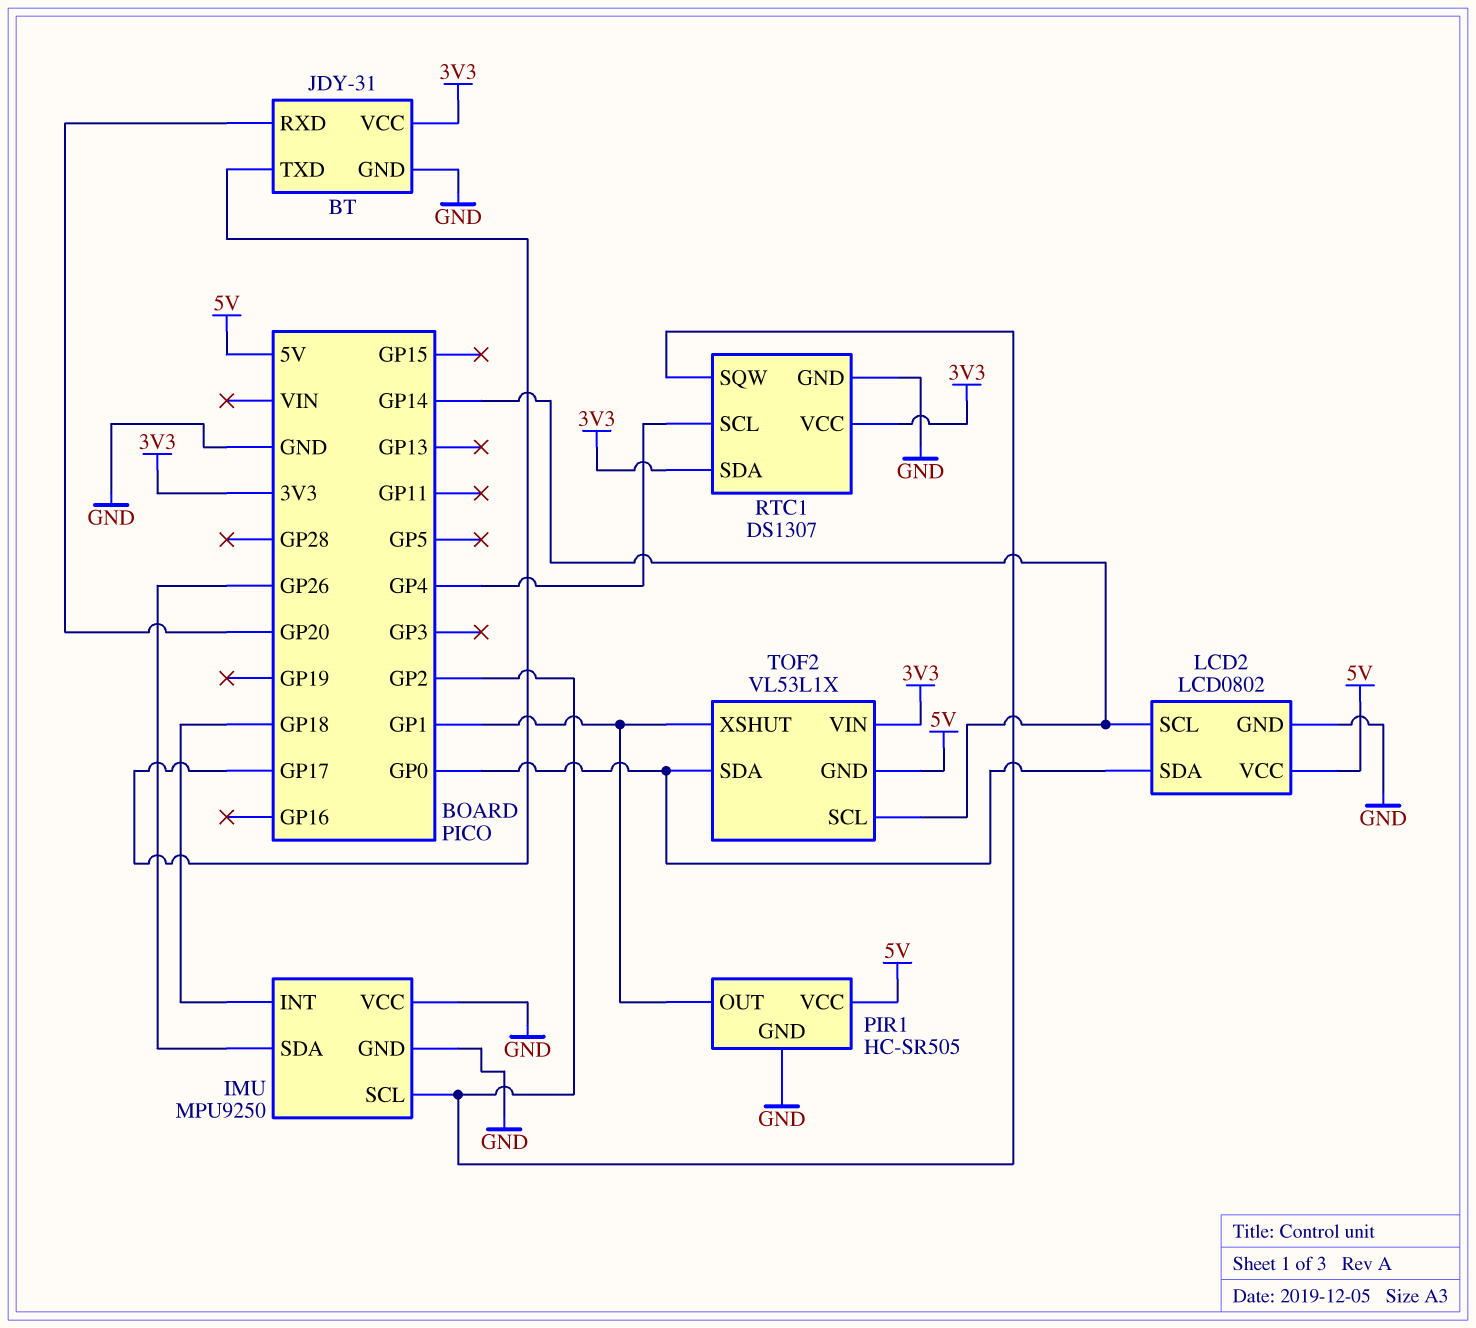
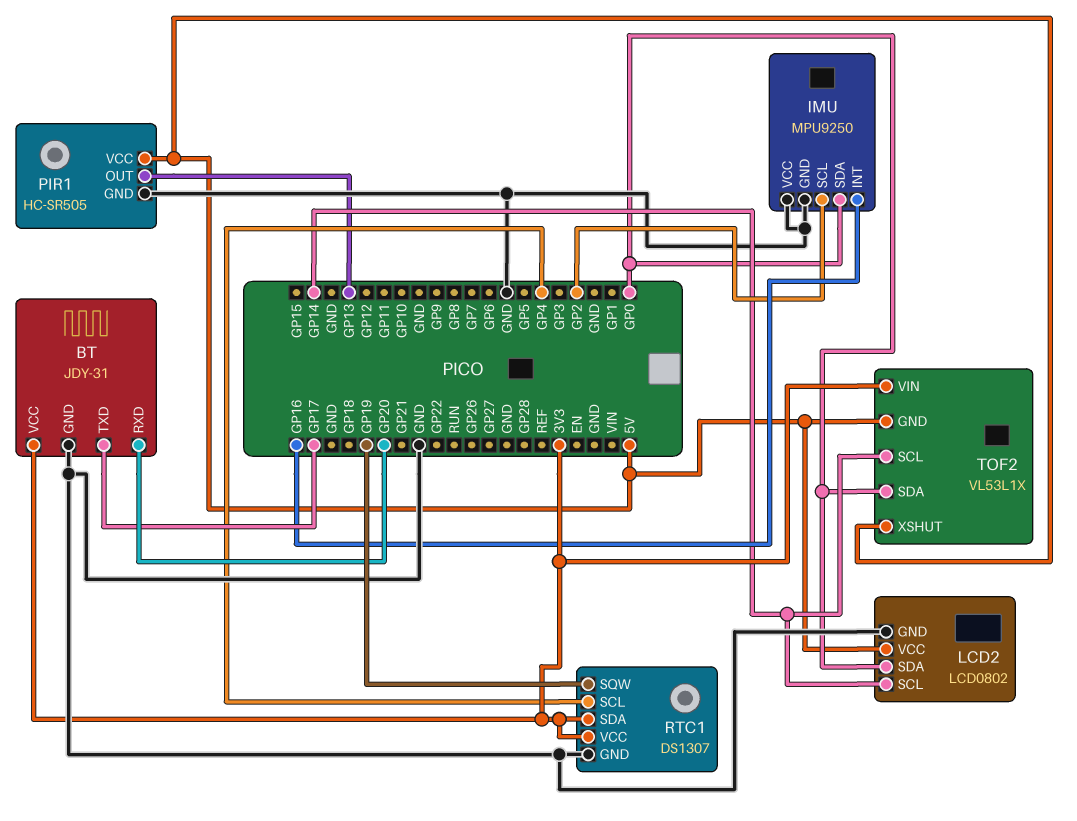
IMU pin INT: GP18 -> GP16
IMU pin SDA: GP26 -> GP0
PIR1 pin OUT: GP1 -> GP13
RTC1 pin SQW: GP2 -> GP19
TOF2 pin XSHUT: GP1 -> 5V

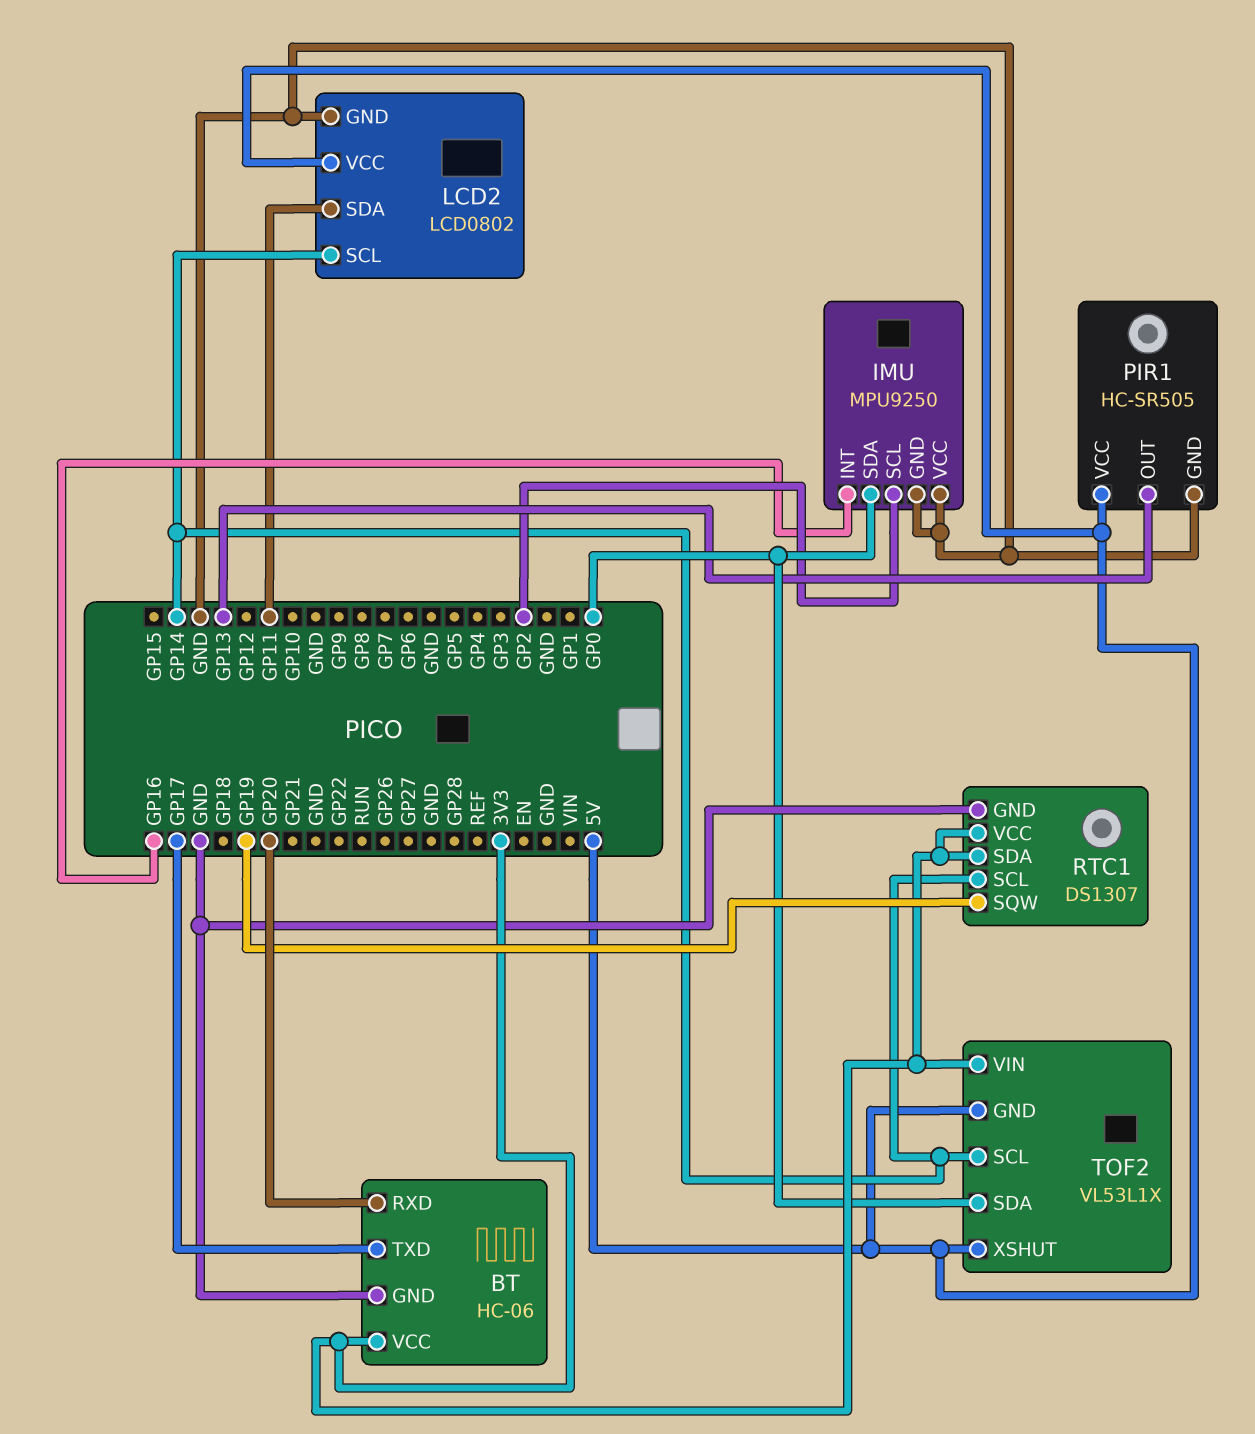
BT: JDY-31 -> HC-06
LCD2 pin SDA: GP0 -> GP11
RTC1 pin SCL: GP4 -> GP14

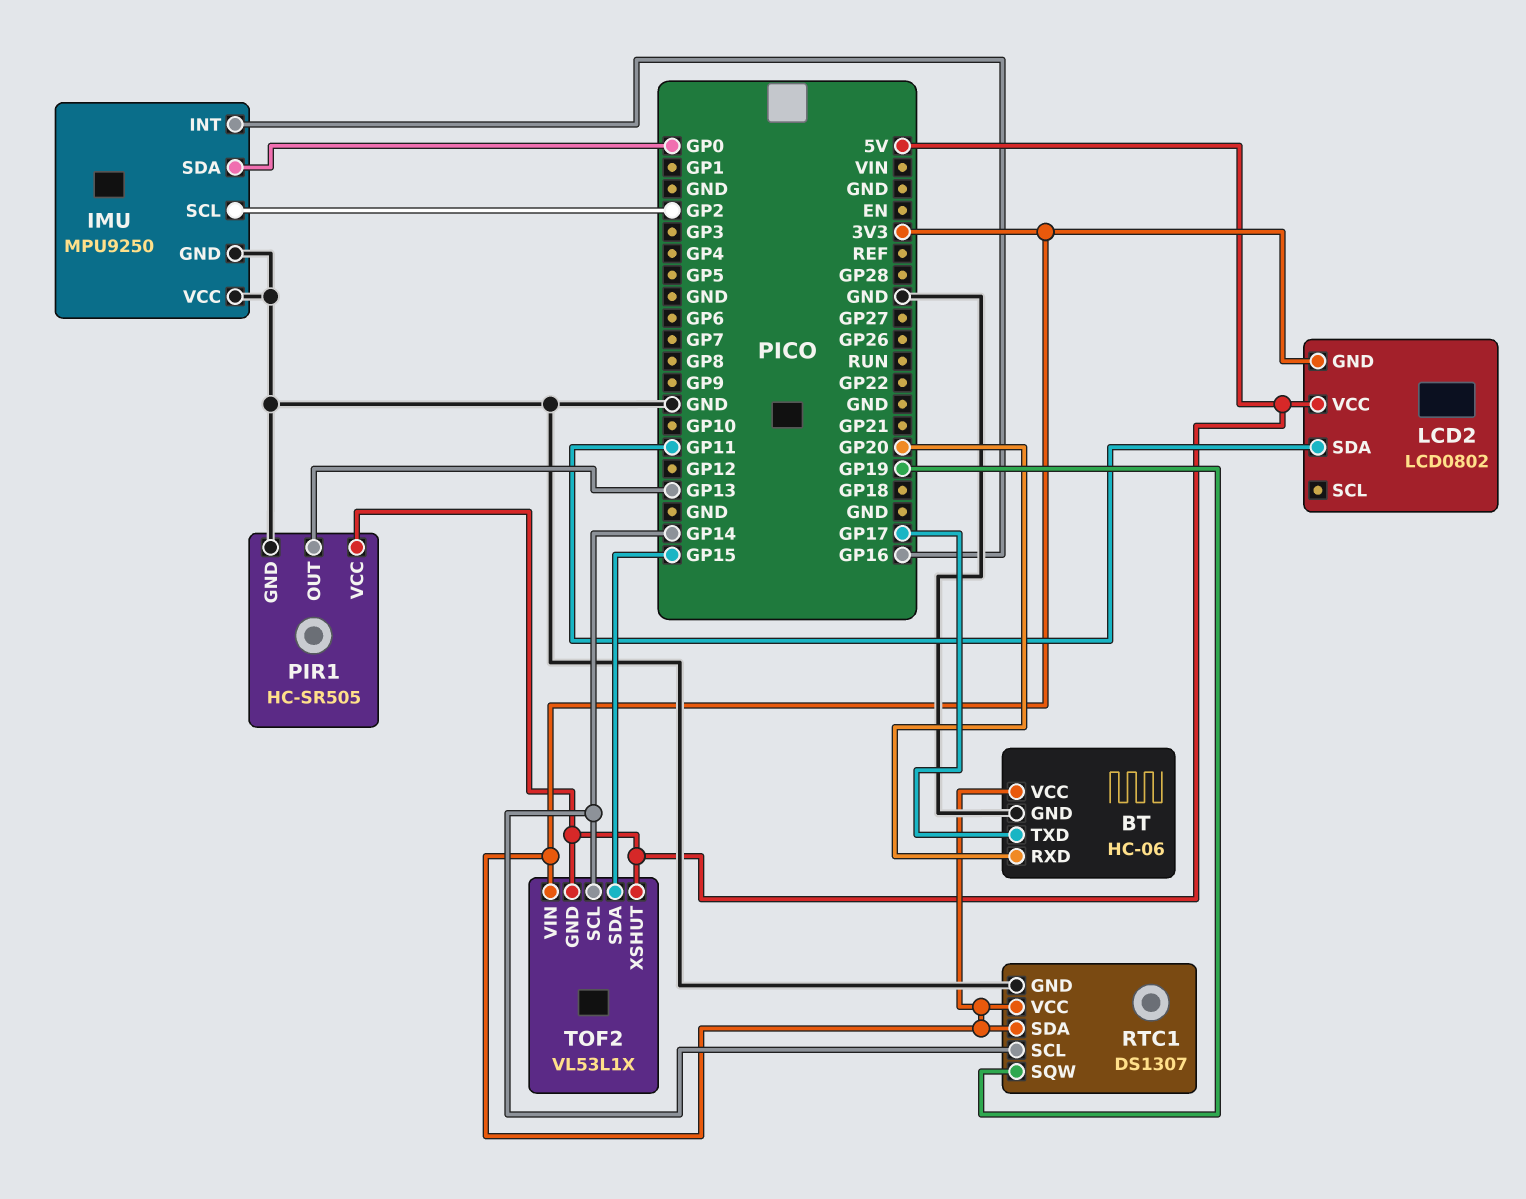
LCD2 pin GND: GND -> 3V3
LCD2 pin SCL: GP14 -> none
TOF2 pin SDA: GP0 -> GP15

